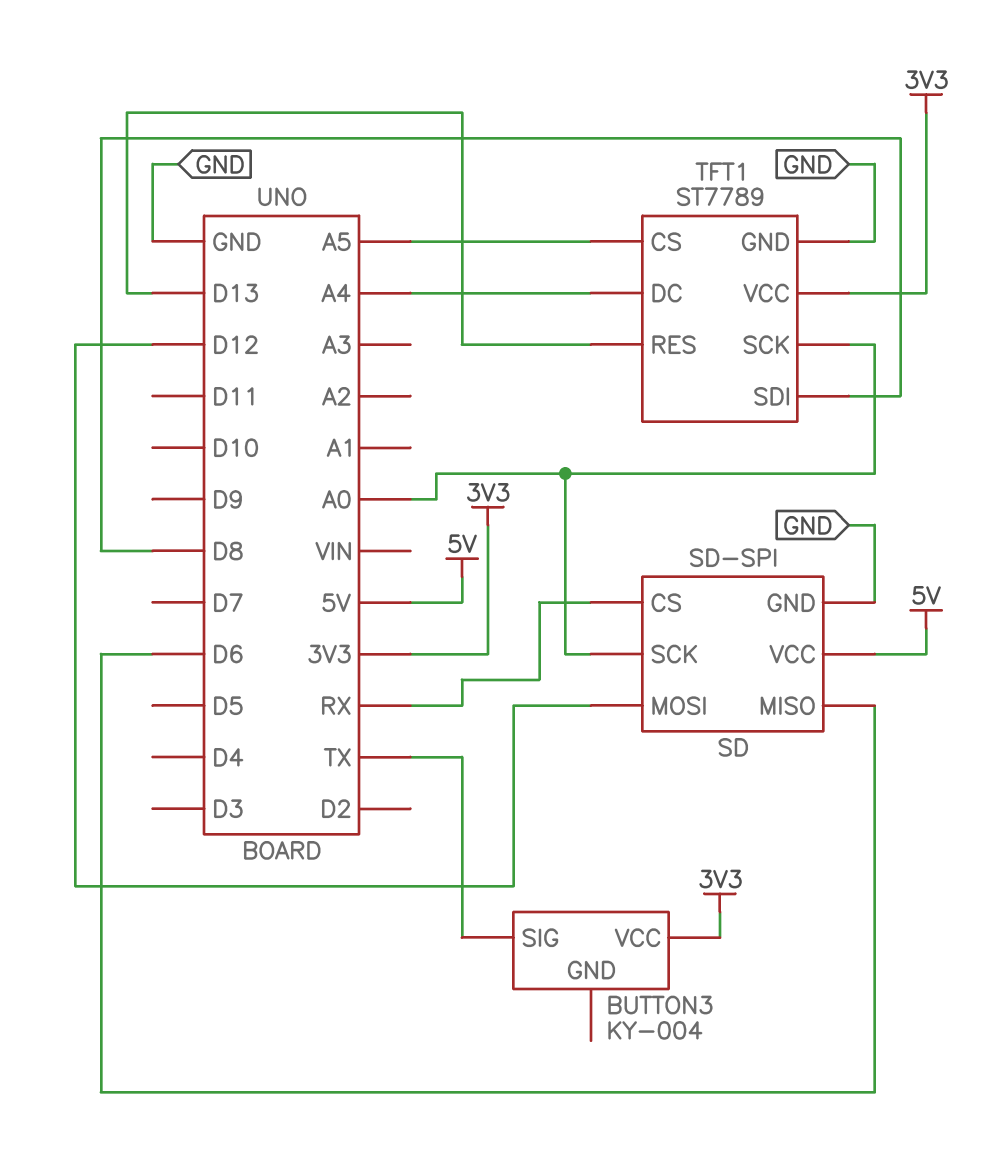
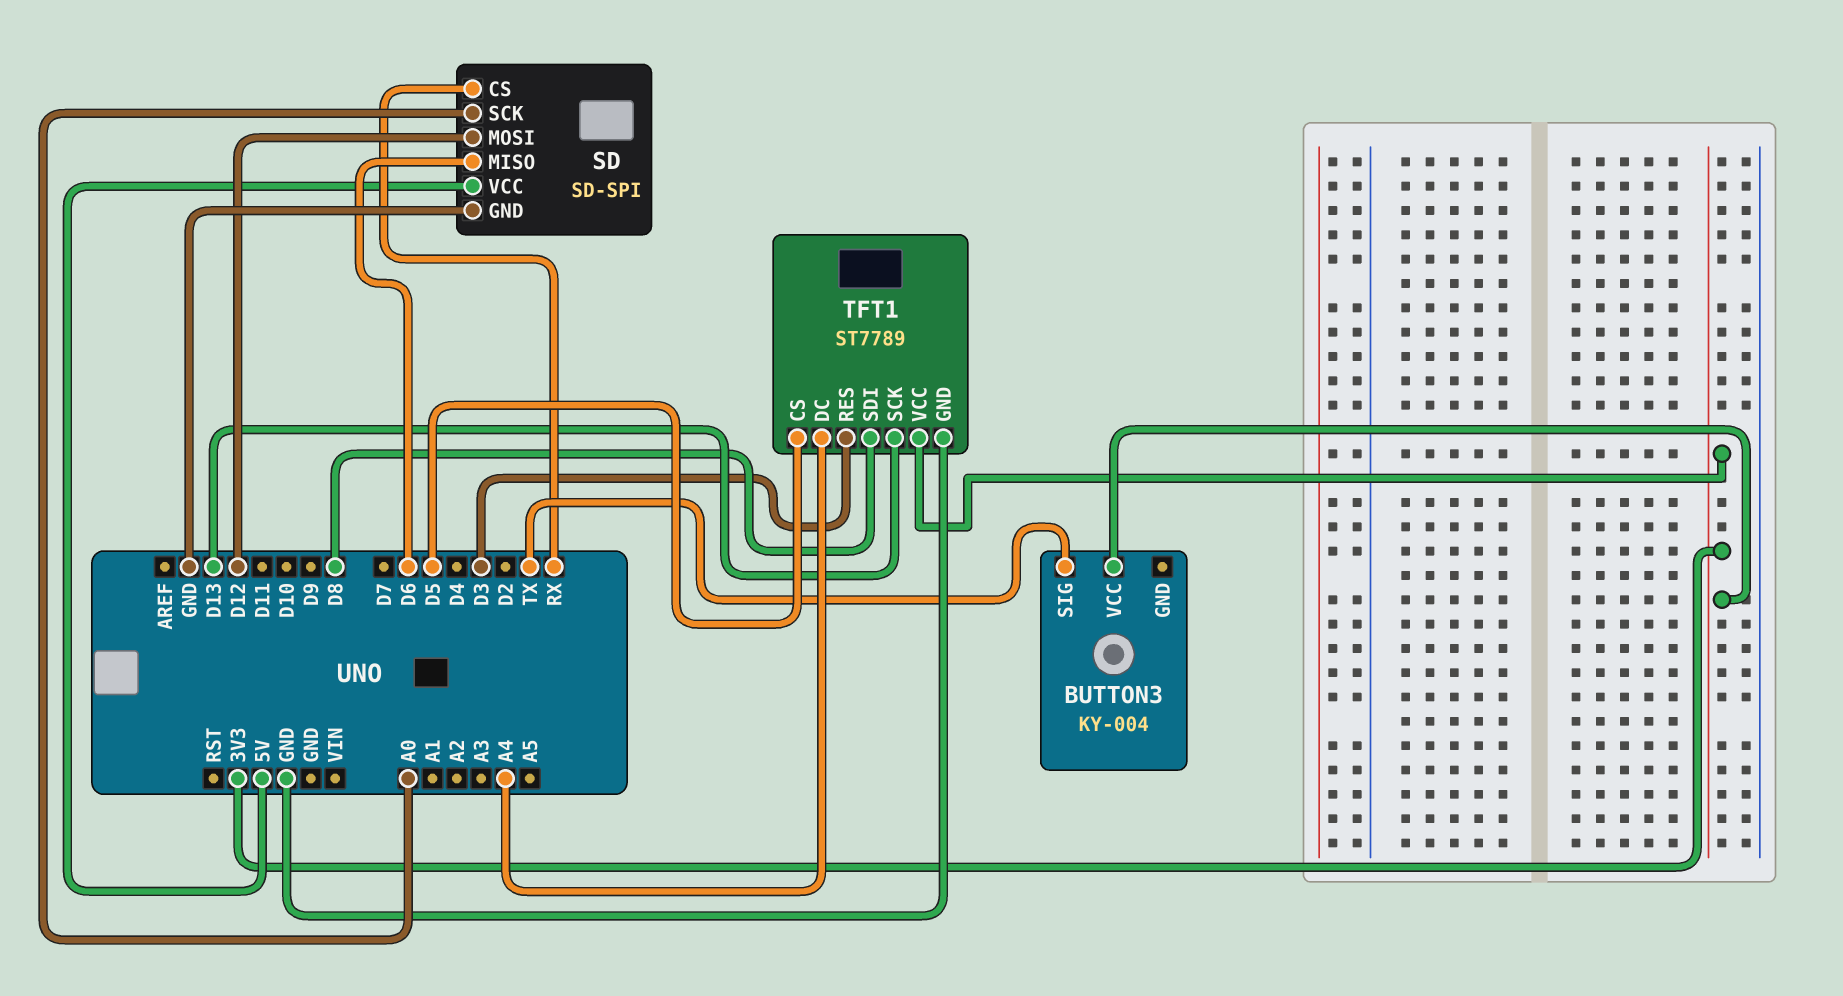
TFT1 pin CS: A5 -> D5
TFT1 pin RES: D13 -> D3
TFT1 pin SCK: A0 -> D13

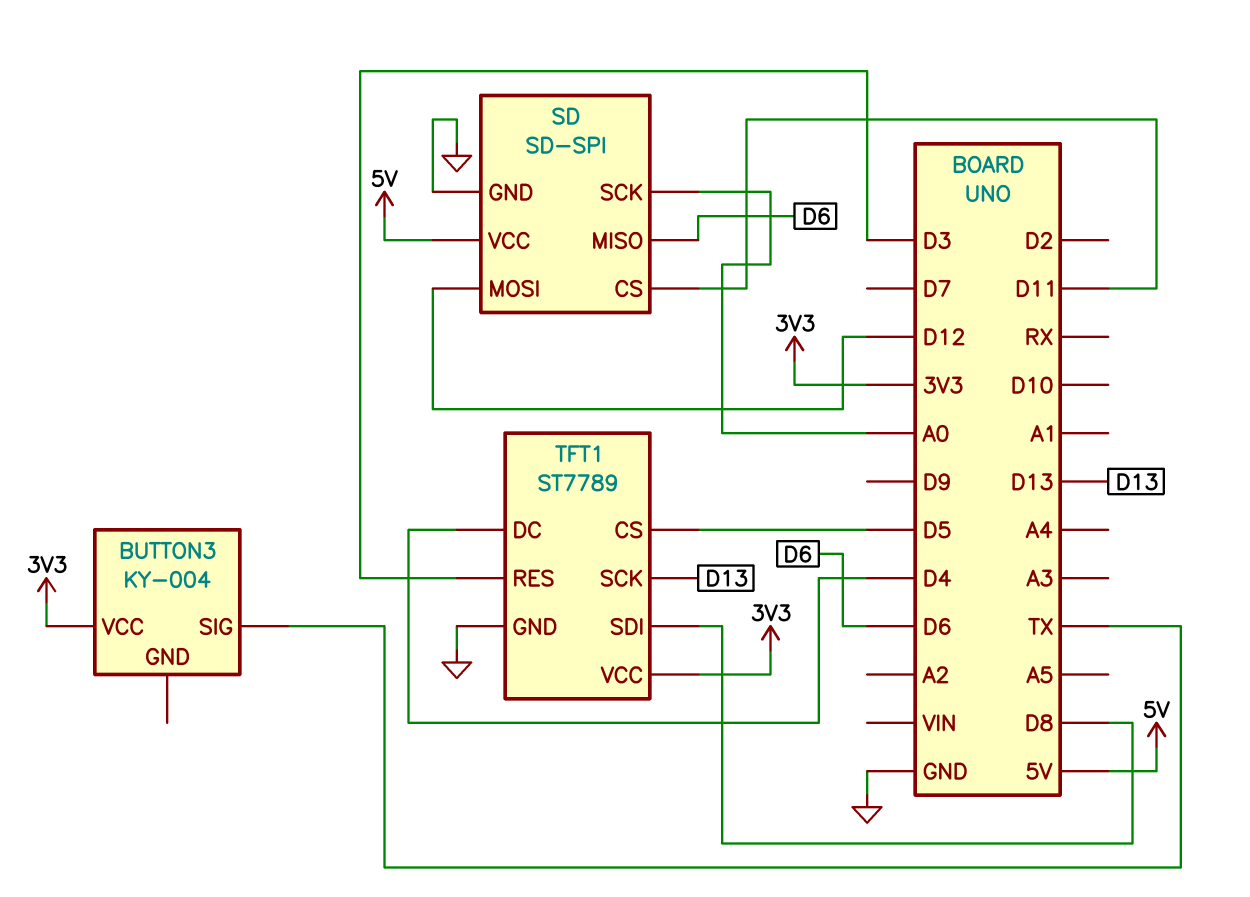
SD pin CS: RX -> D11
TFT1 pin DC: A4 -> D4

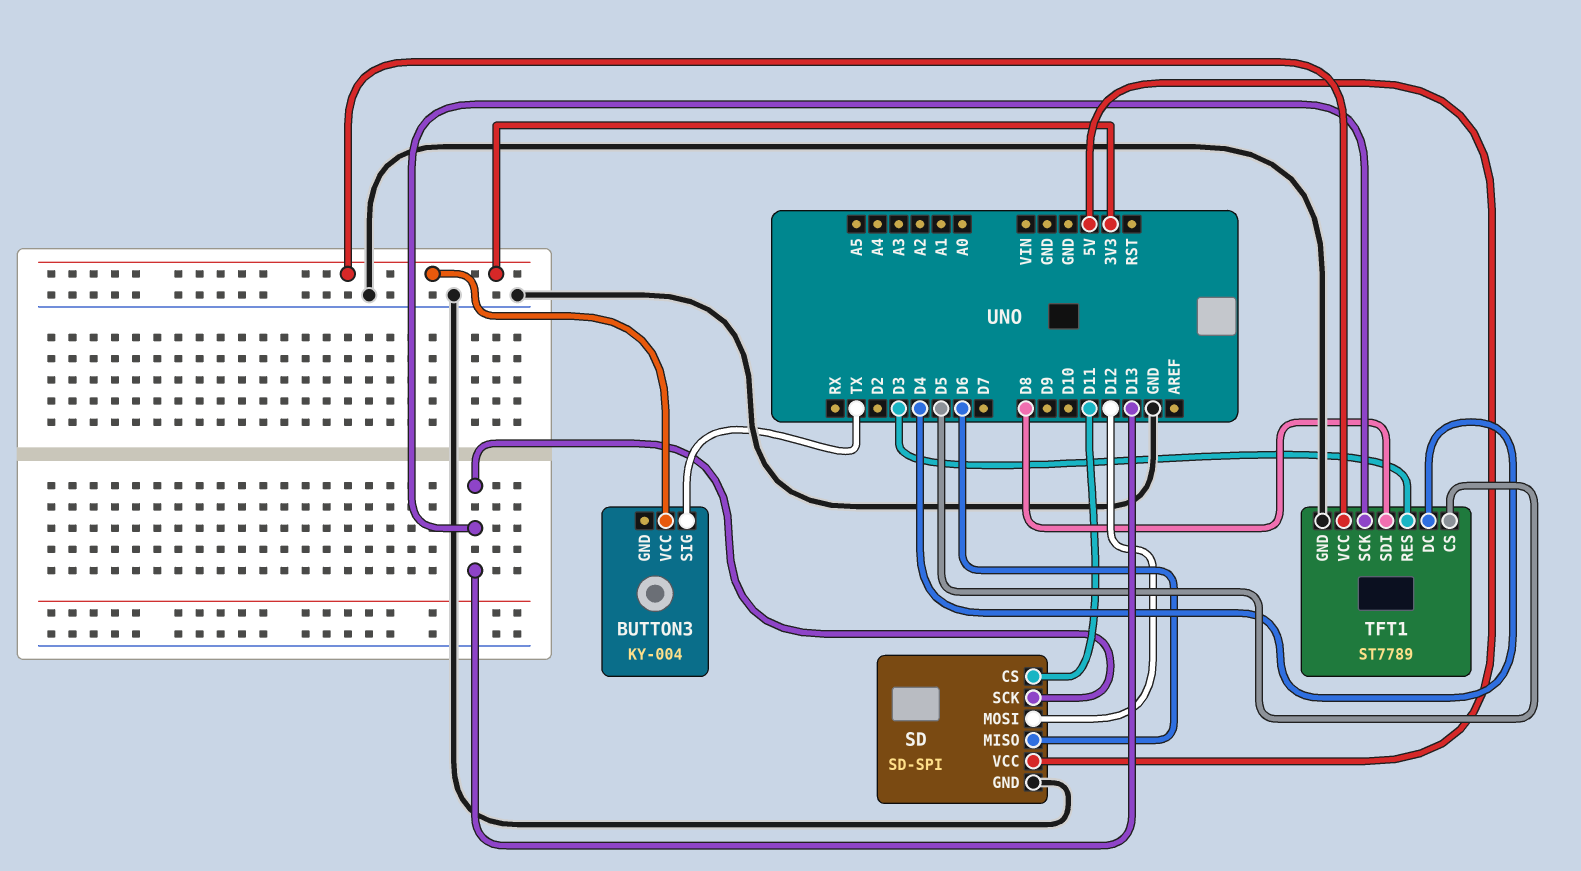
SD pin SCK: A0 -> D13

